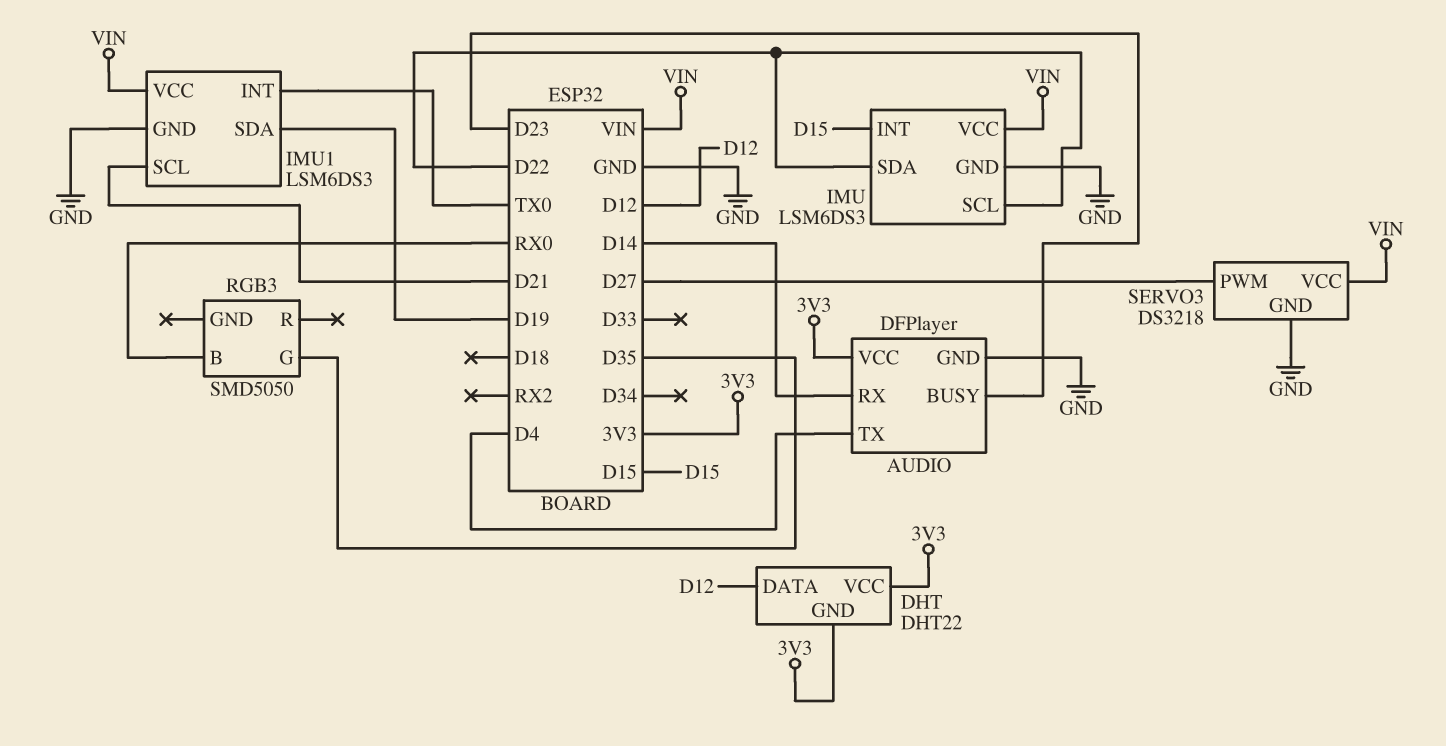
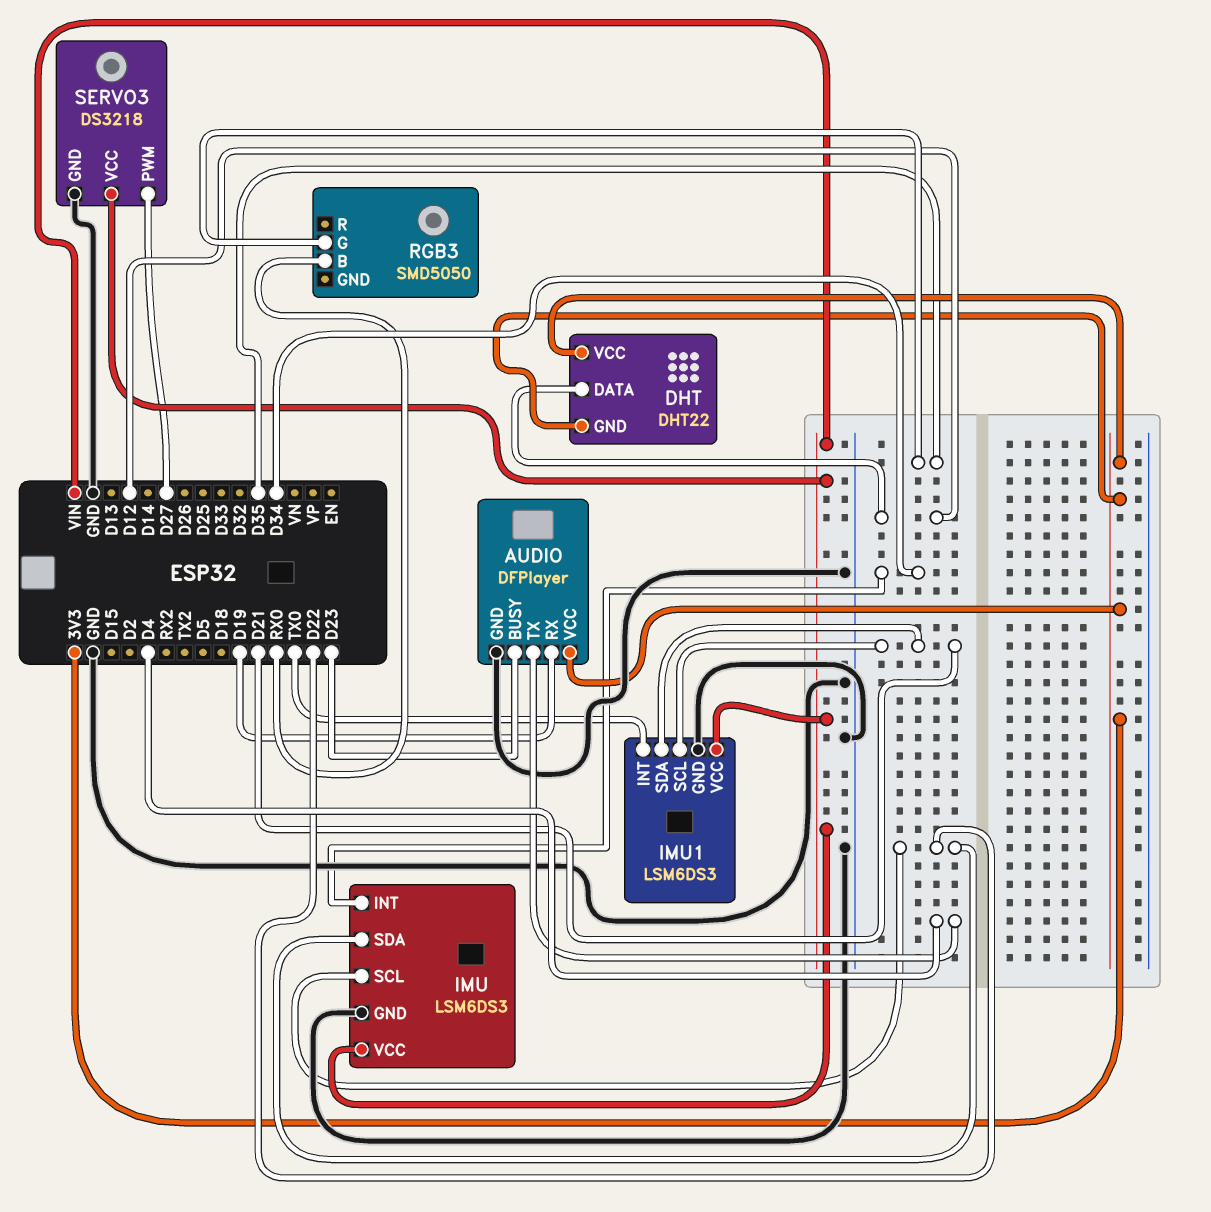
AUDIO pin RX: D14 -> D19
IMU pin INT: D15 -> D34
IMU1 pin SDA: D19 -> D21

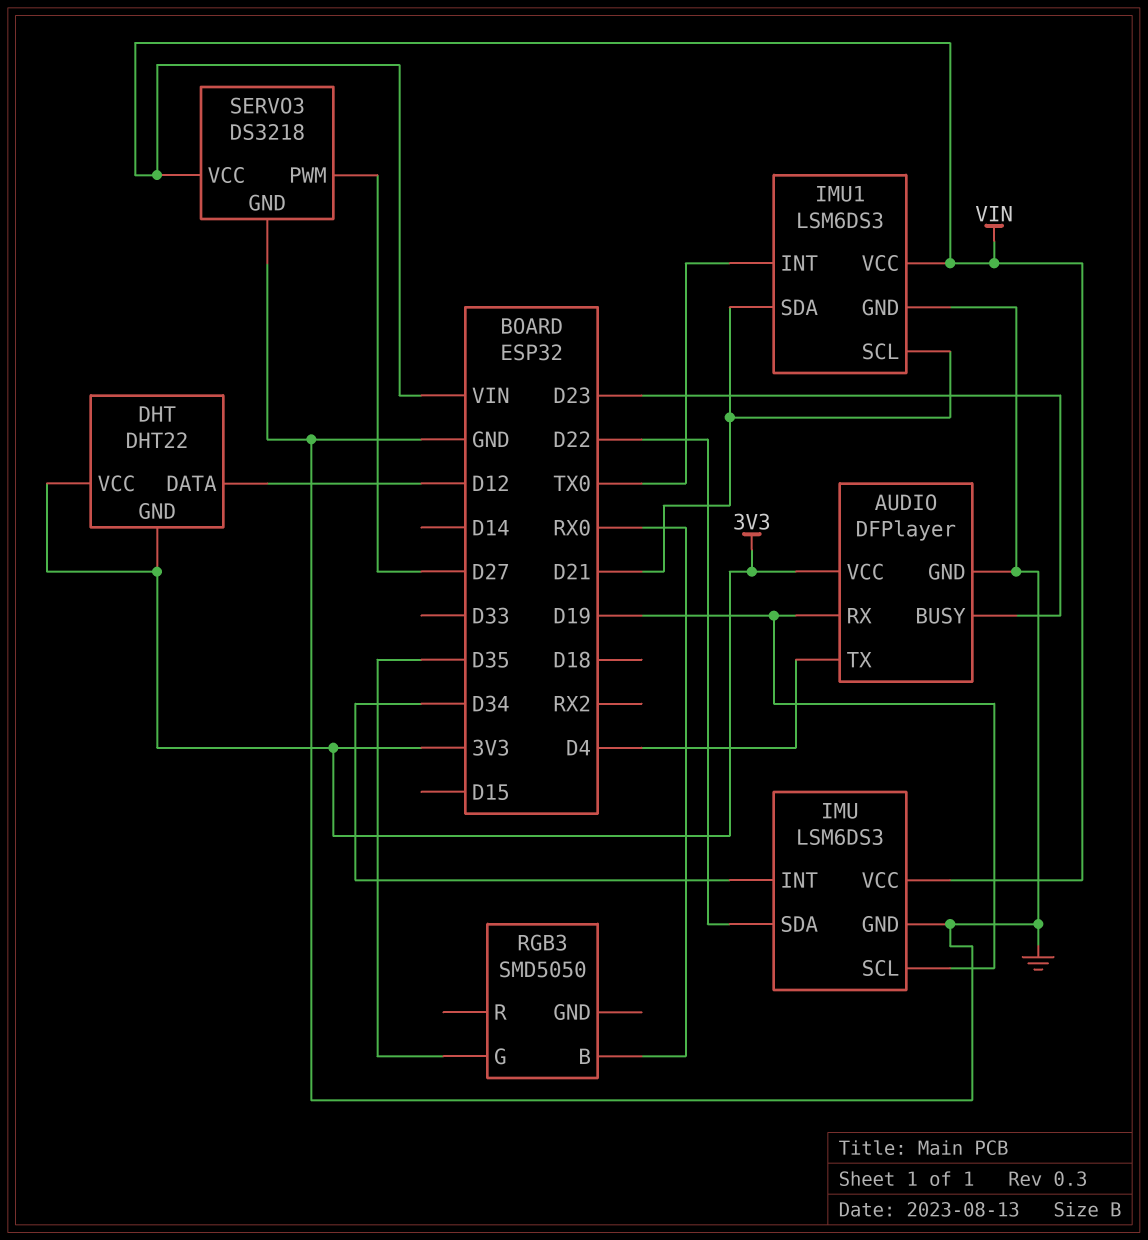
IMU pin SCL: D22 -> D19

